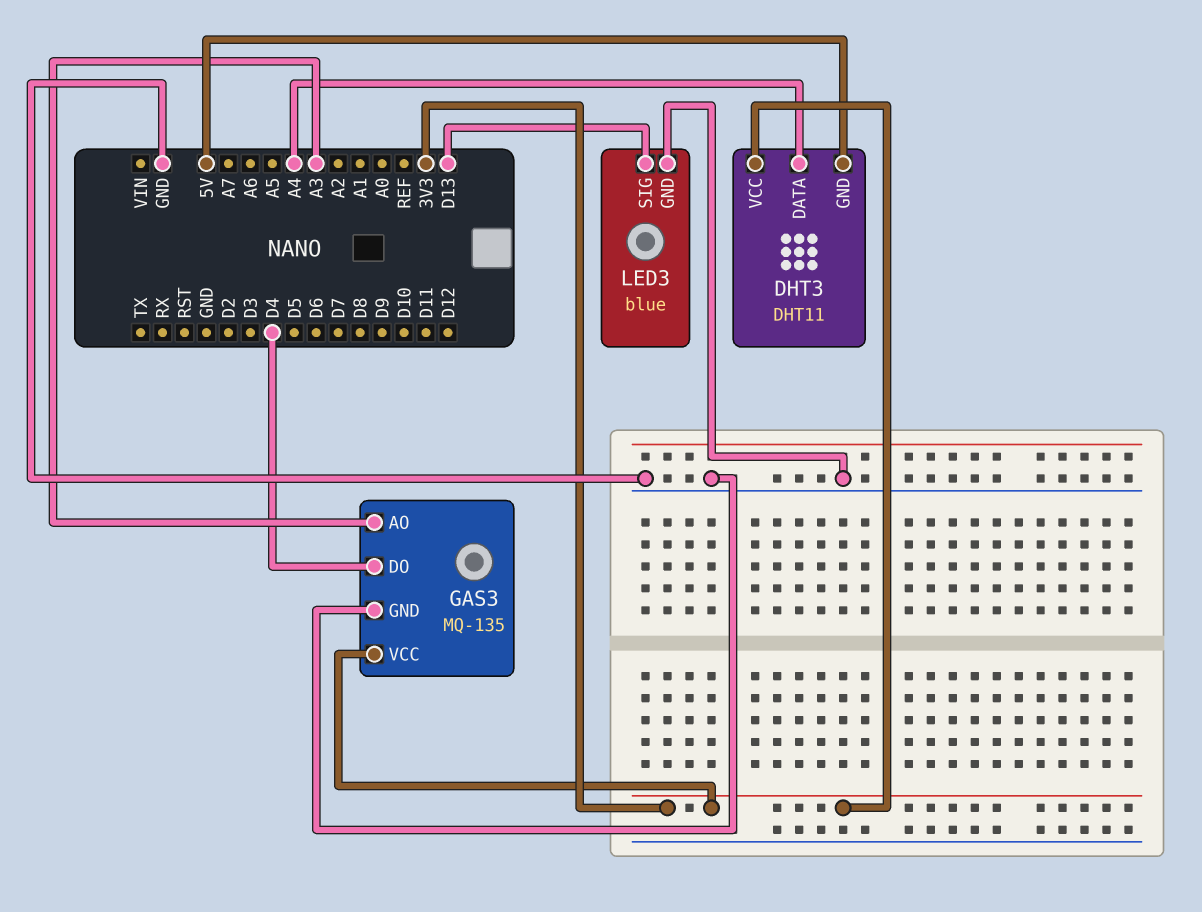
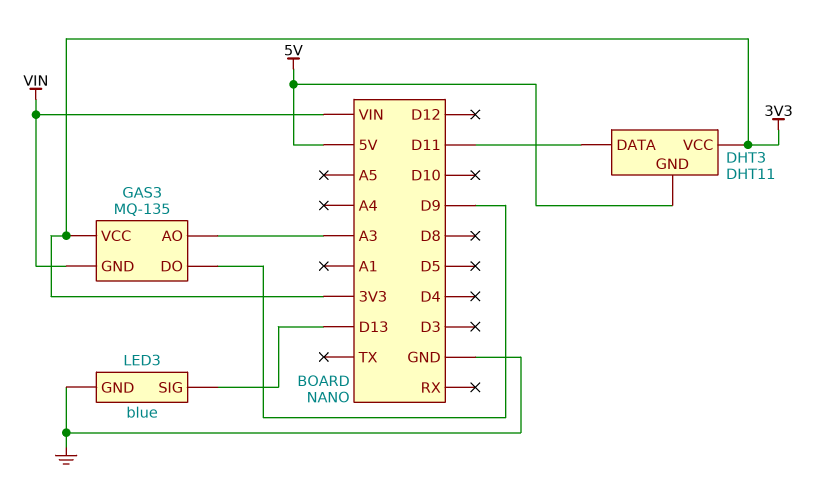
DHT3 pin DATA: A4 -> D11
GAS3 pin DO: D4 -> D9
GAS3 pin GND: GND -> VIN

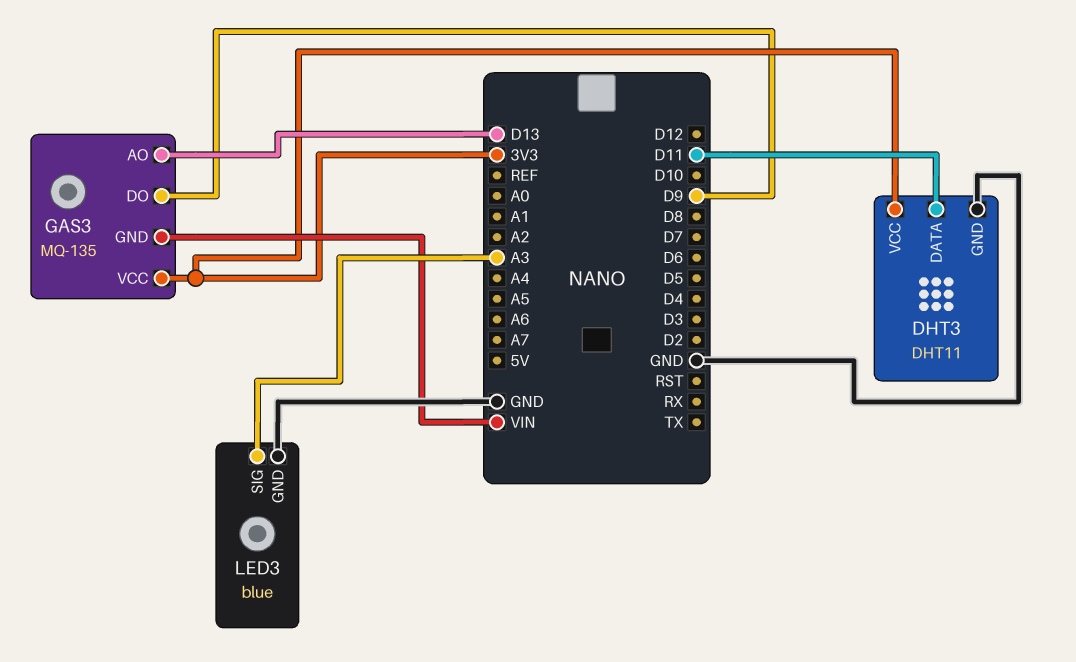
DHT3 pin GND: 5V -> GND
GAS3 pin AO: A3 -> D13
LED3 pin SIG: D13 -> A3

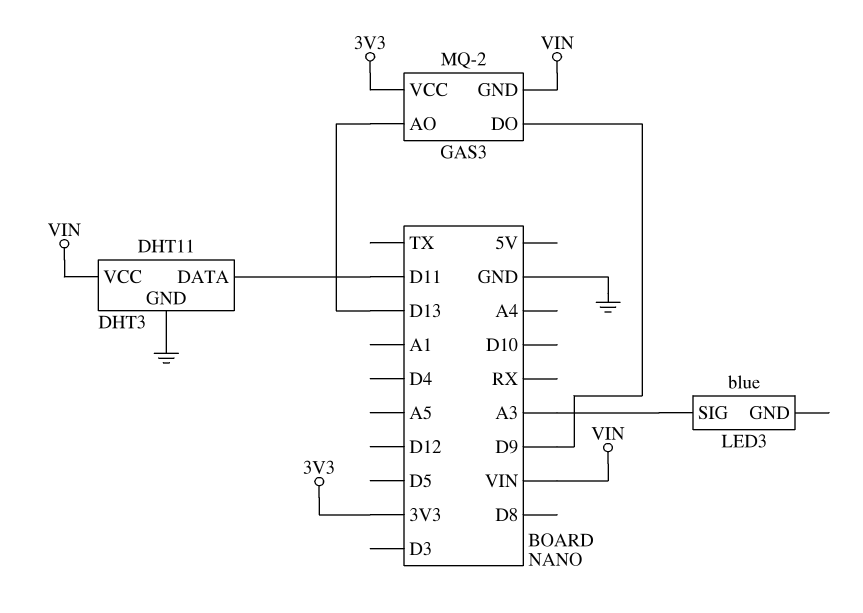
DHT3 pin VCC: 3V3 -> VIN
GAS3: MQ-135 -> MQ-2
LED3 pin GND: GND -> none

